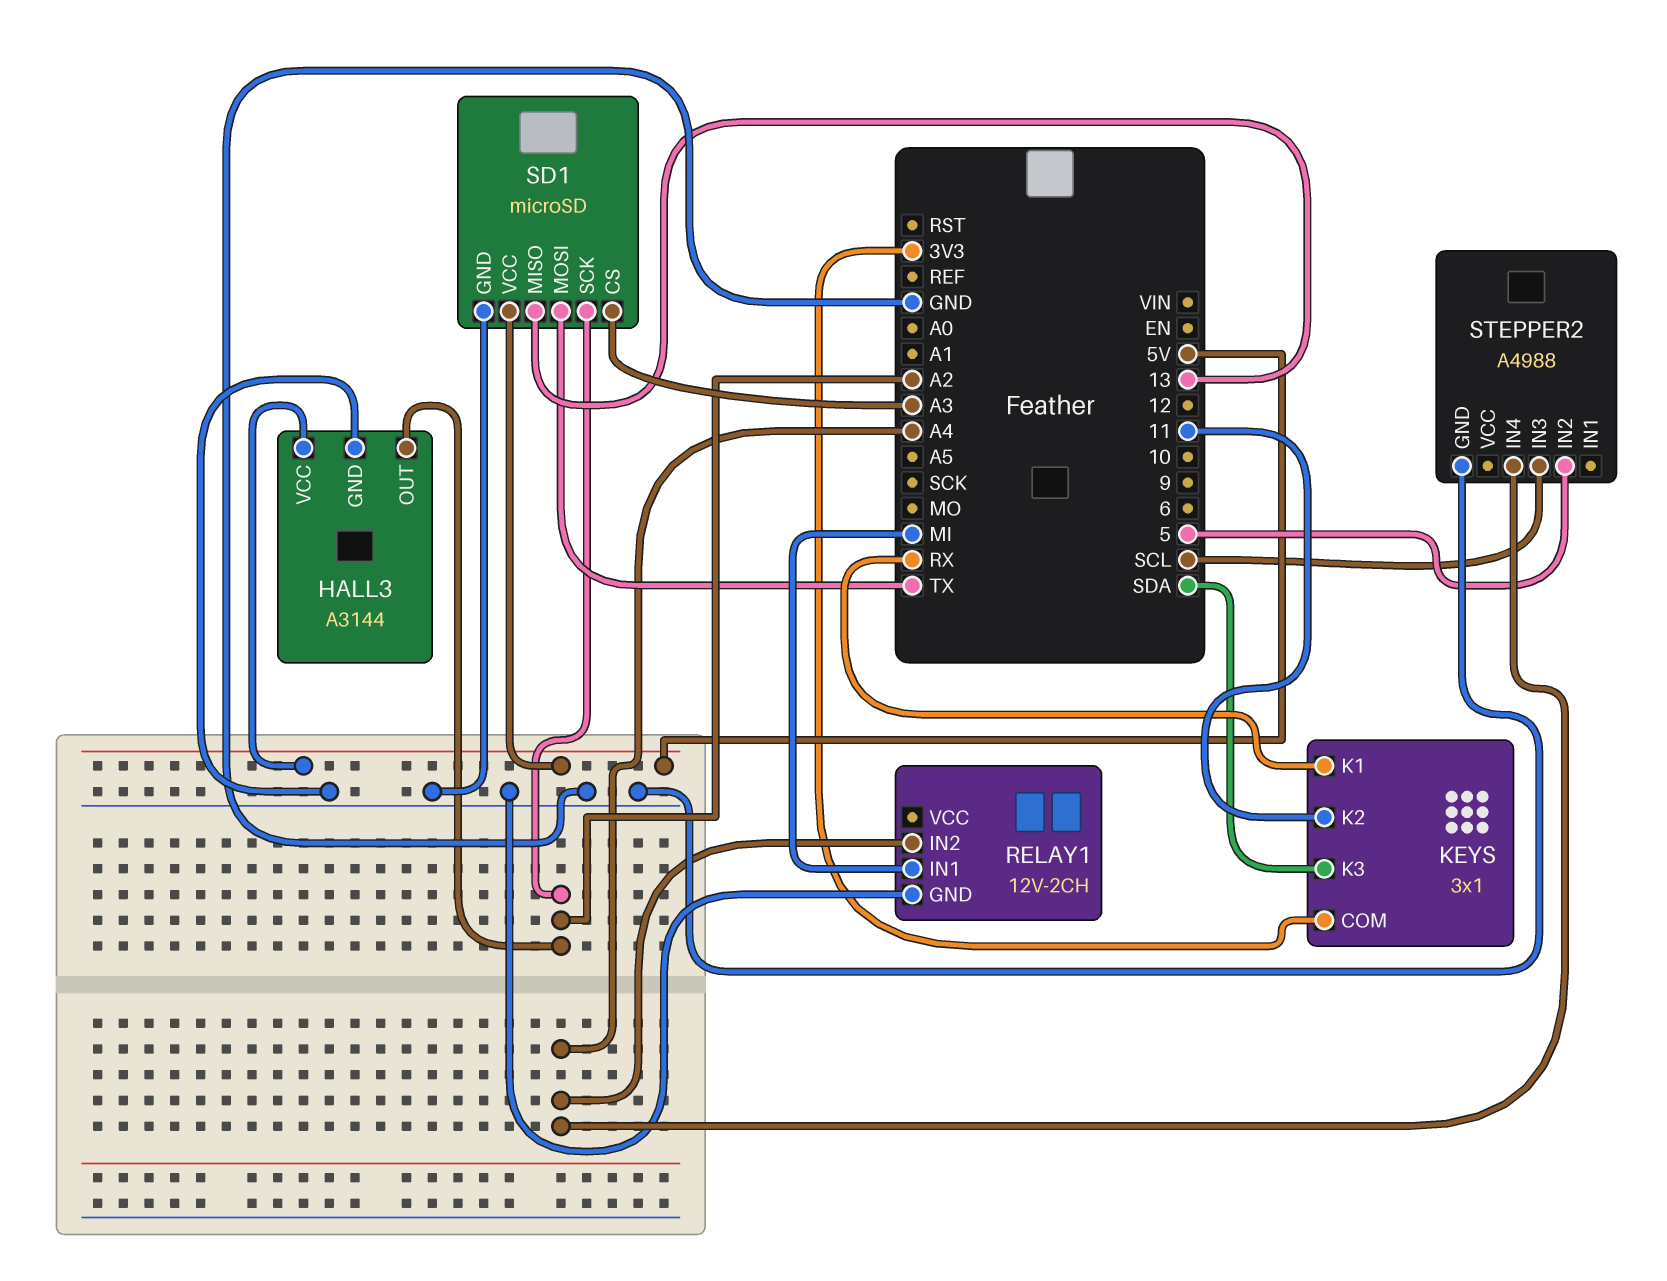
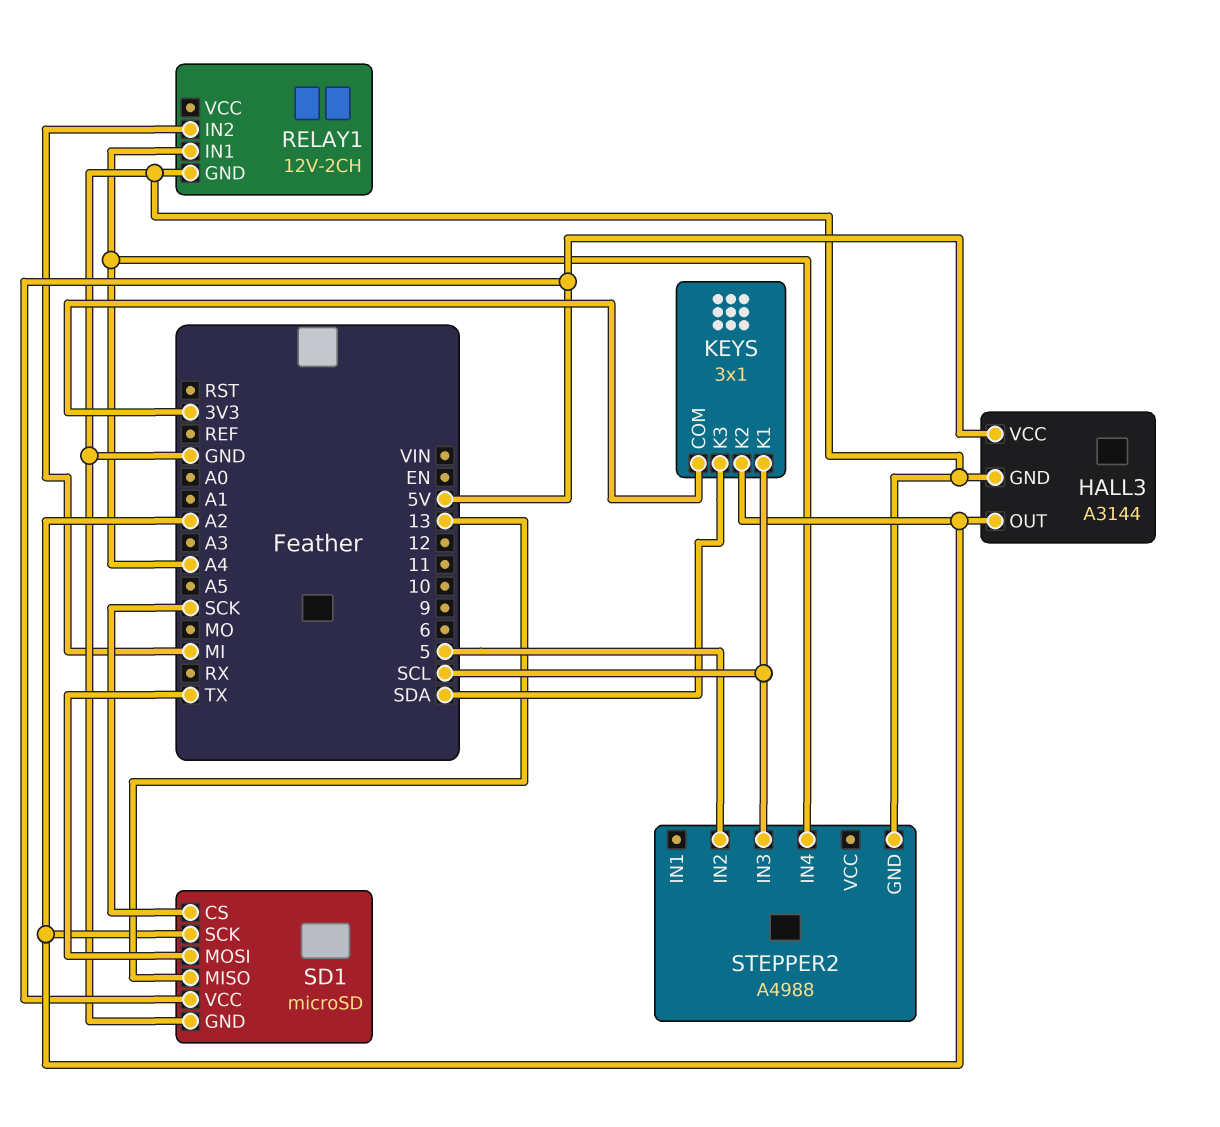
KEYS pin K1: RX -> SCL
KEYS pin K2: 11 -> A2
RELAY1 pin IN1: MI -> A4
RELAY1 pin IN2: A4 -> MI
SD1 pin CS: A3 -> SCK

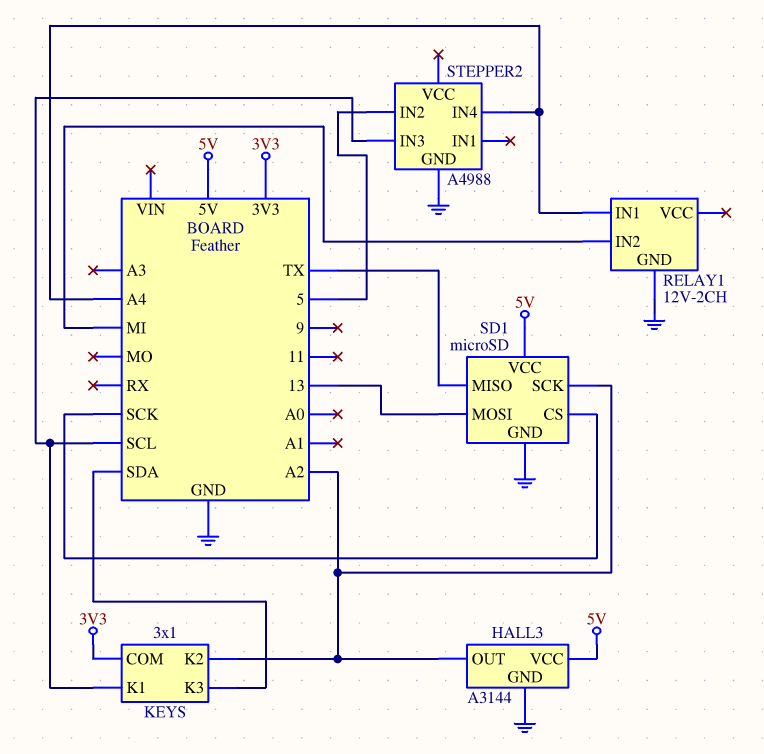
SD1 pin MISO: 13 -> TX
SD1 pin MOSI: TX -> 13

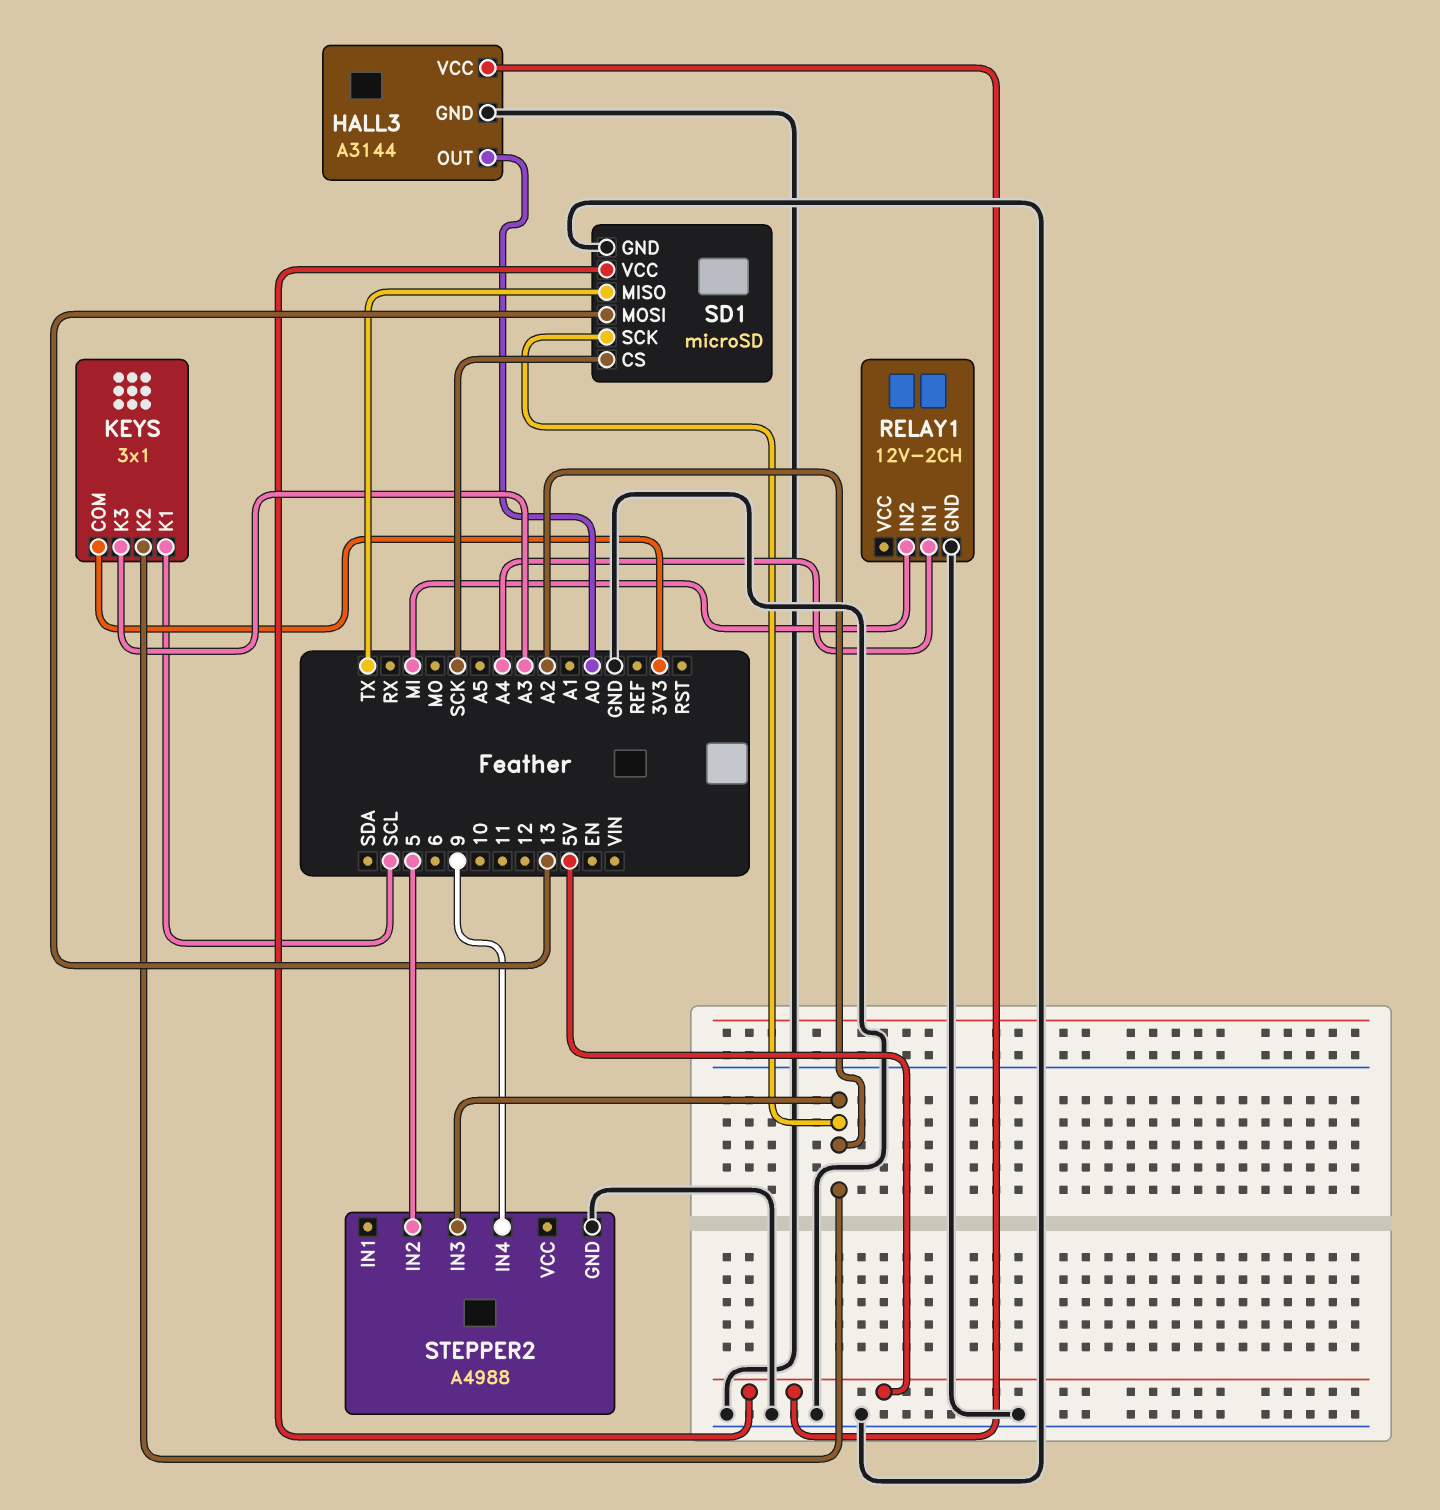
HALL3 pin OUT: A2 -> A0
KEYS pin K3: SDA -> A3
STEPPER2 pin IN3: SCL -> A2
STEPPER2 pin IN4: A4 -> 9

